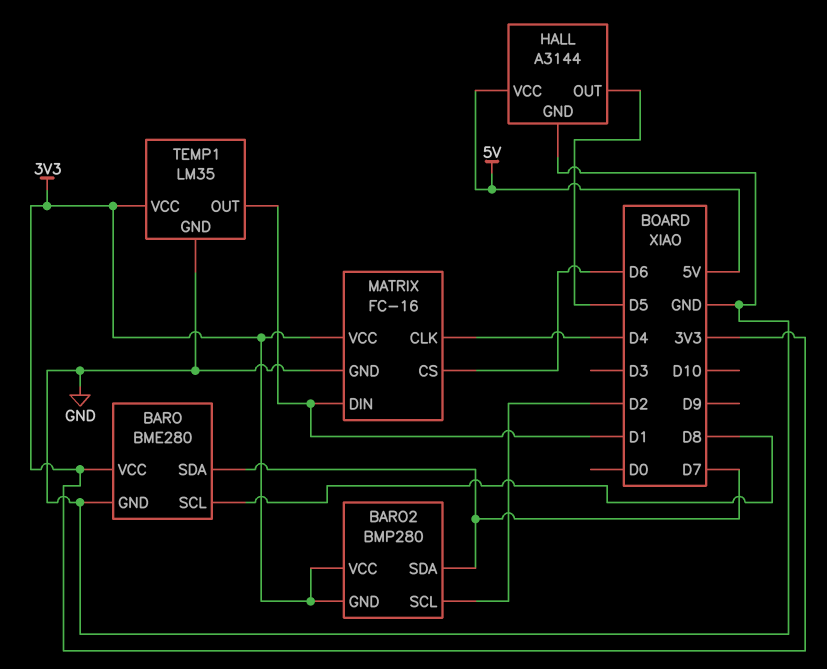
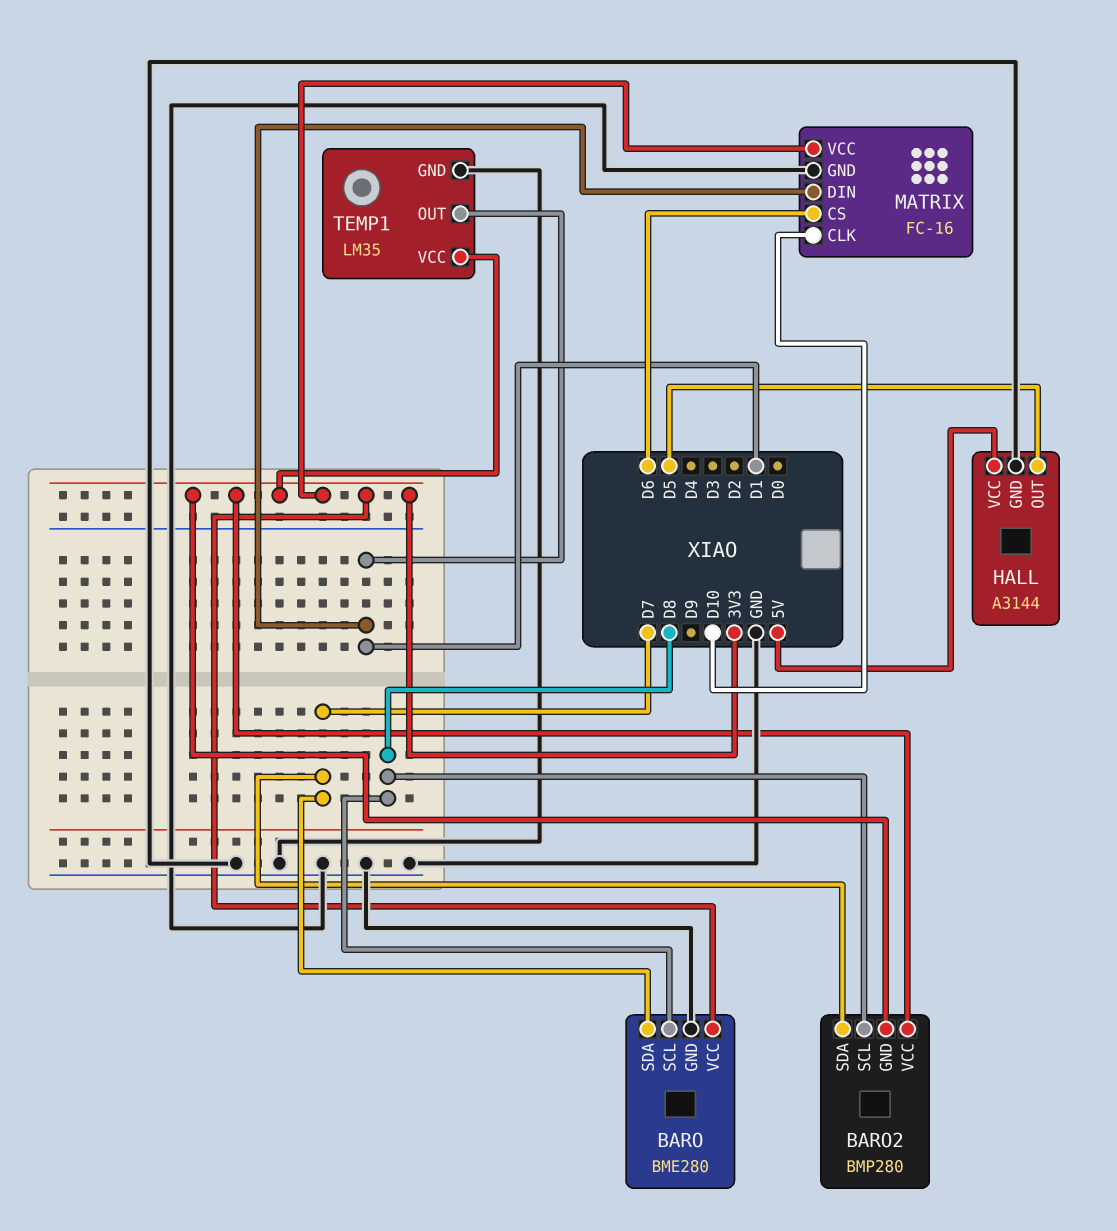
BARO2 pin SCL: D2 -> D8
MATRIX pin CLK: D4 -> D10

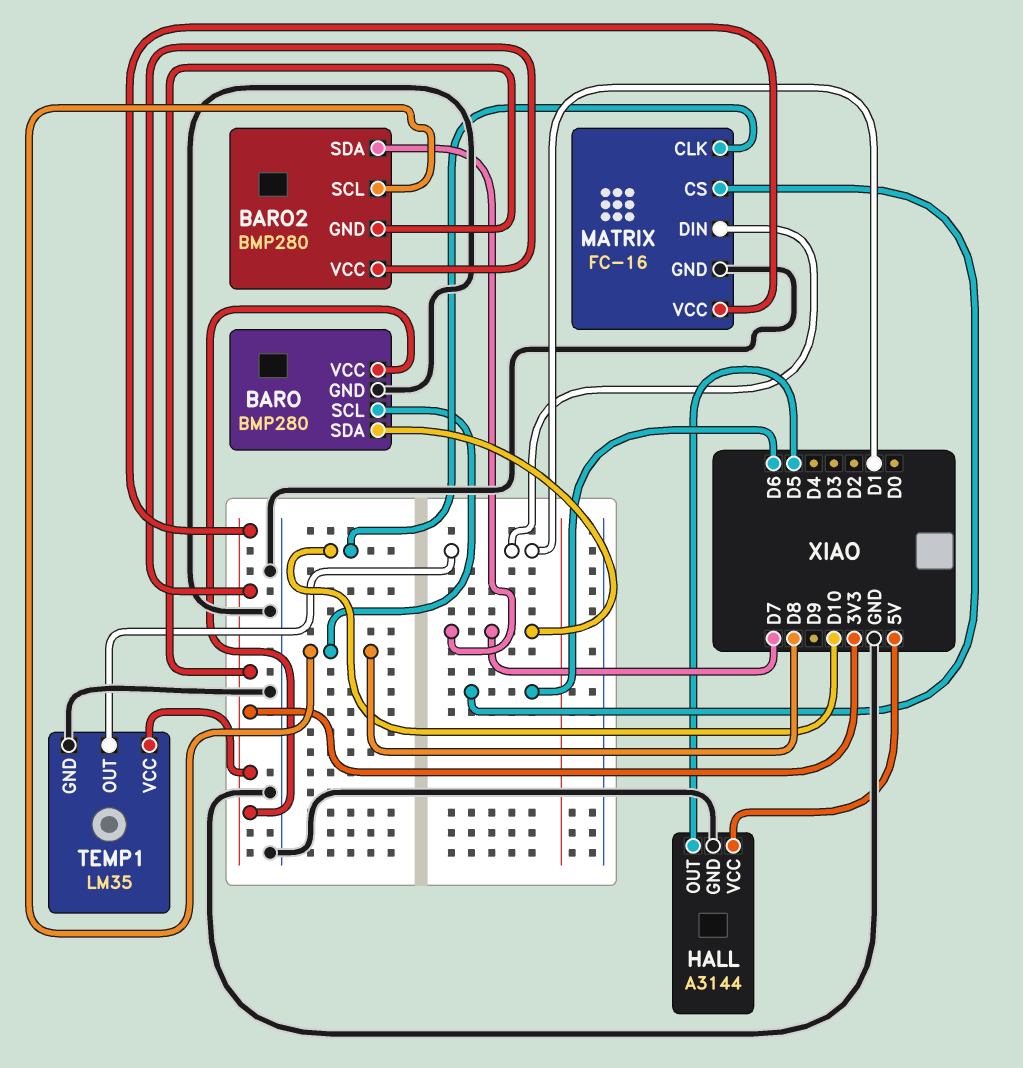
BARO: BME280 -> BMP280

